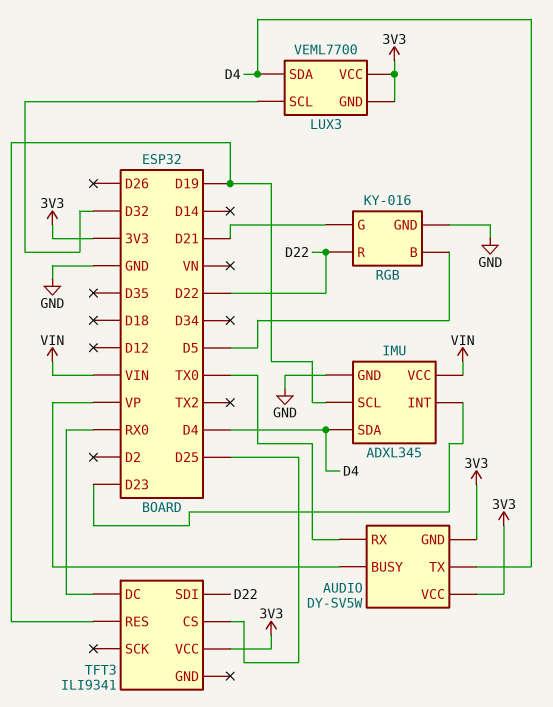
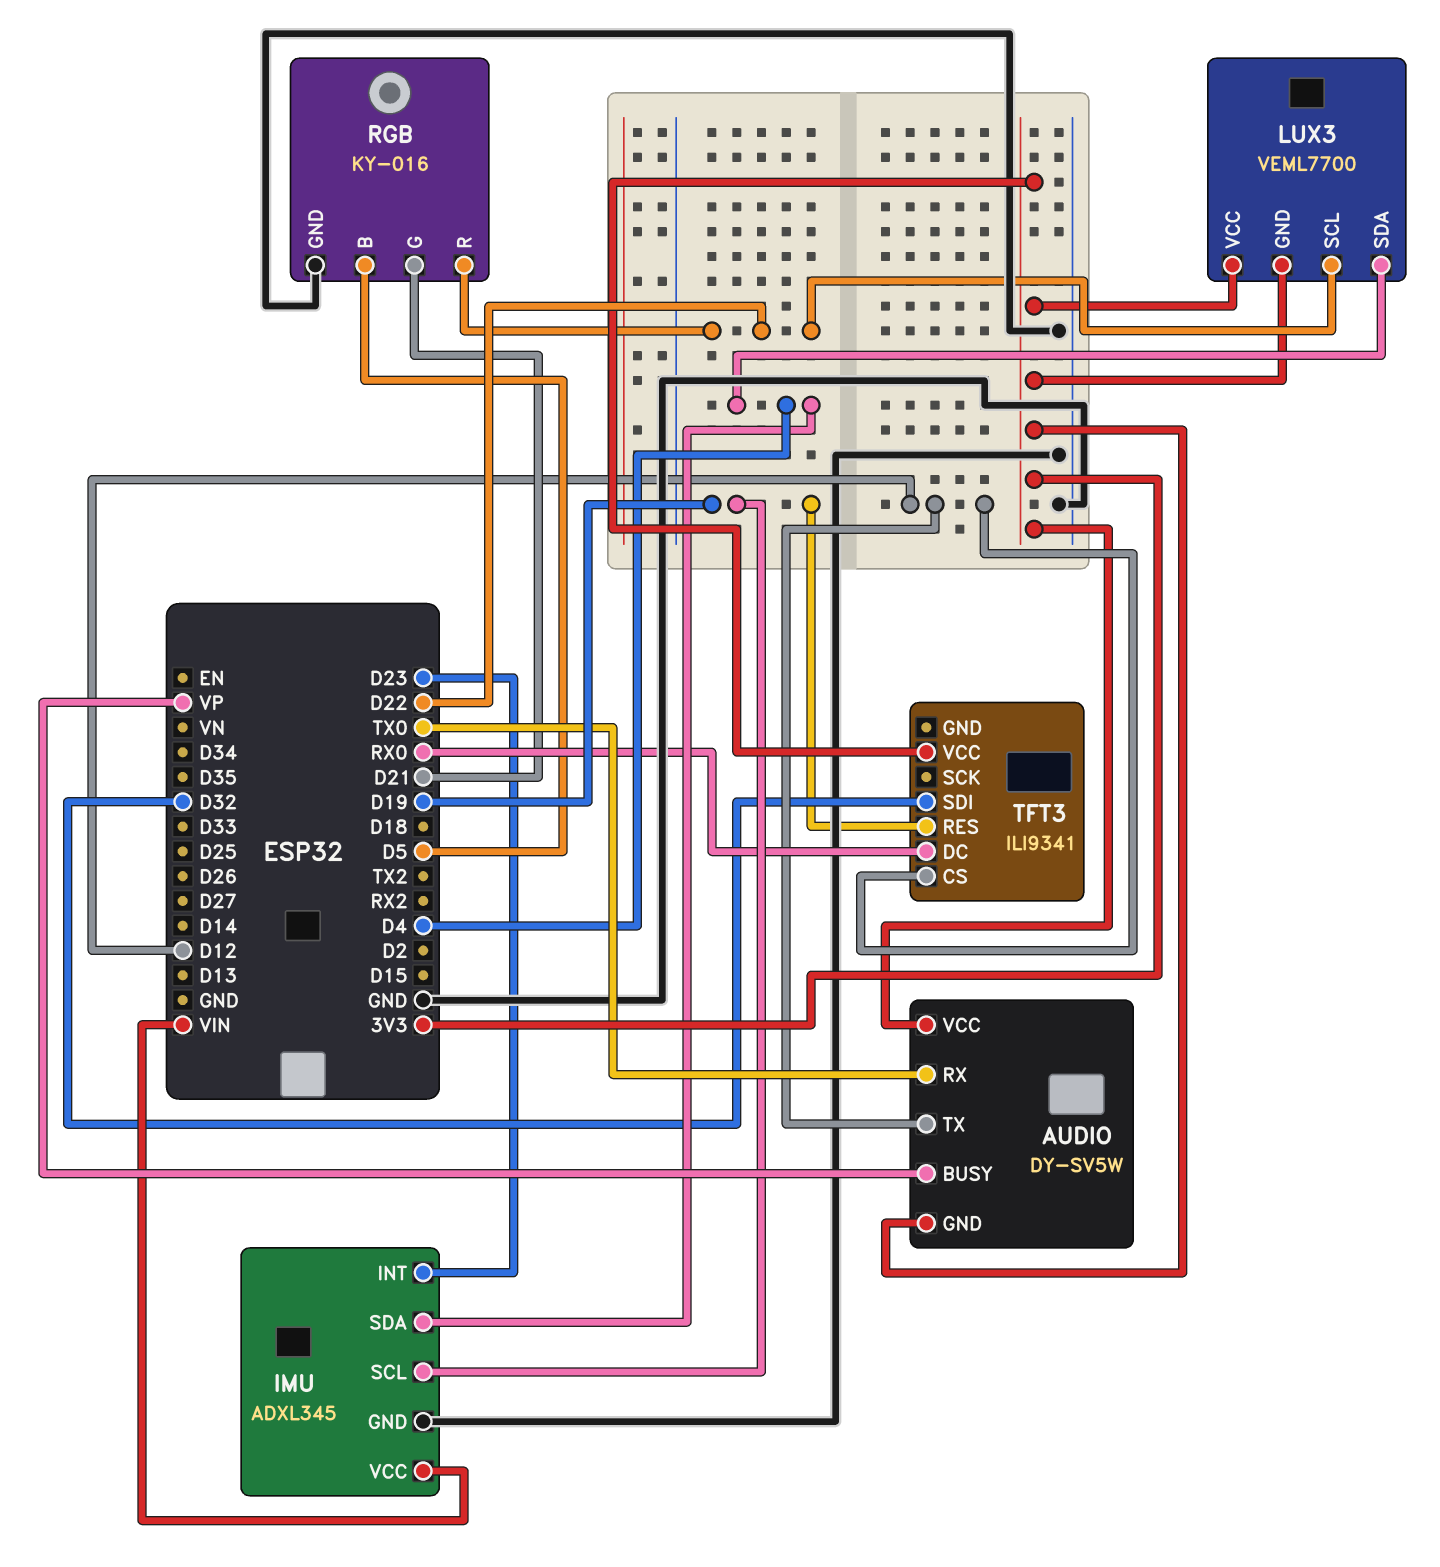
AUDIO pin TX: D4 -> D12
LUX3 pin SCL: D32 -> D22
TFT3 pin CS: D25 -> D12
TFT3 pin SDI: D22 -> D32

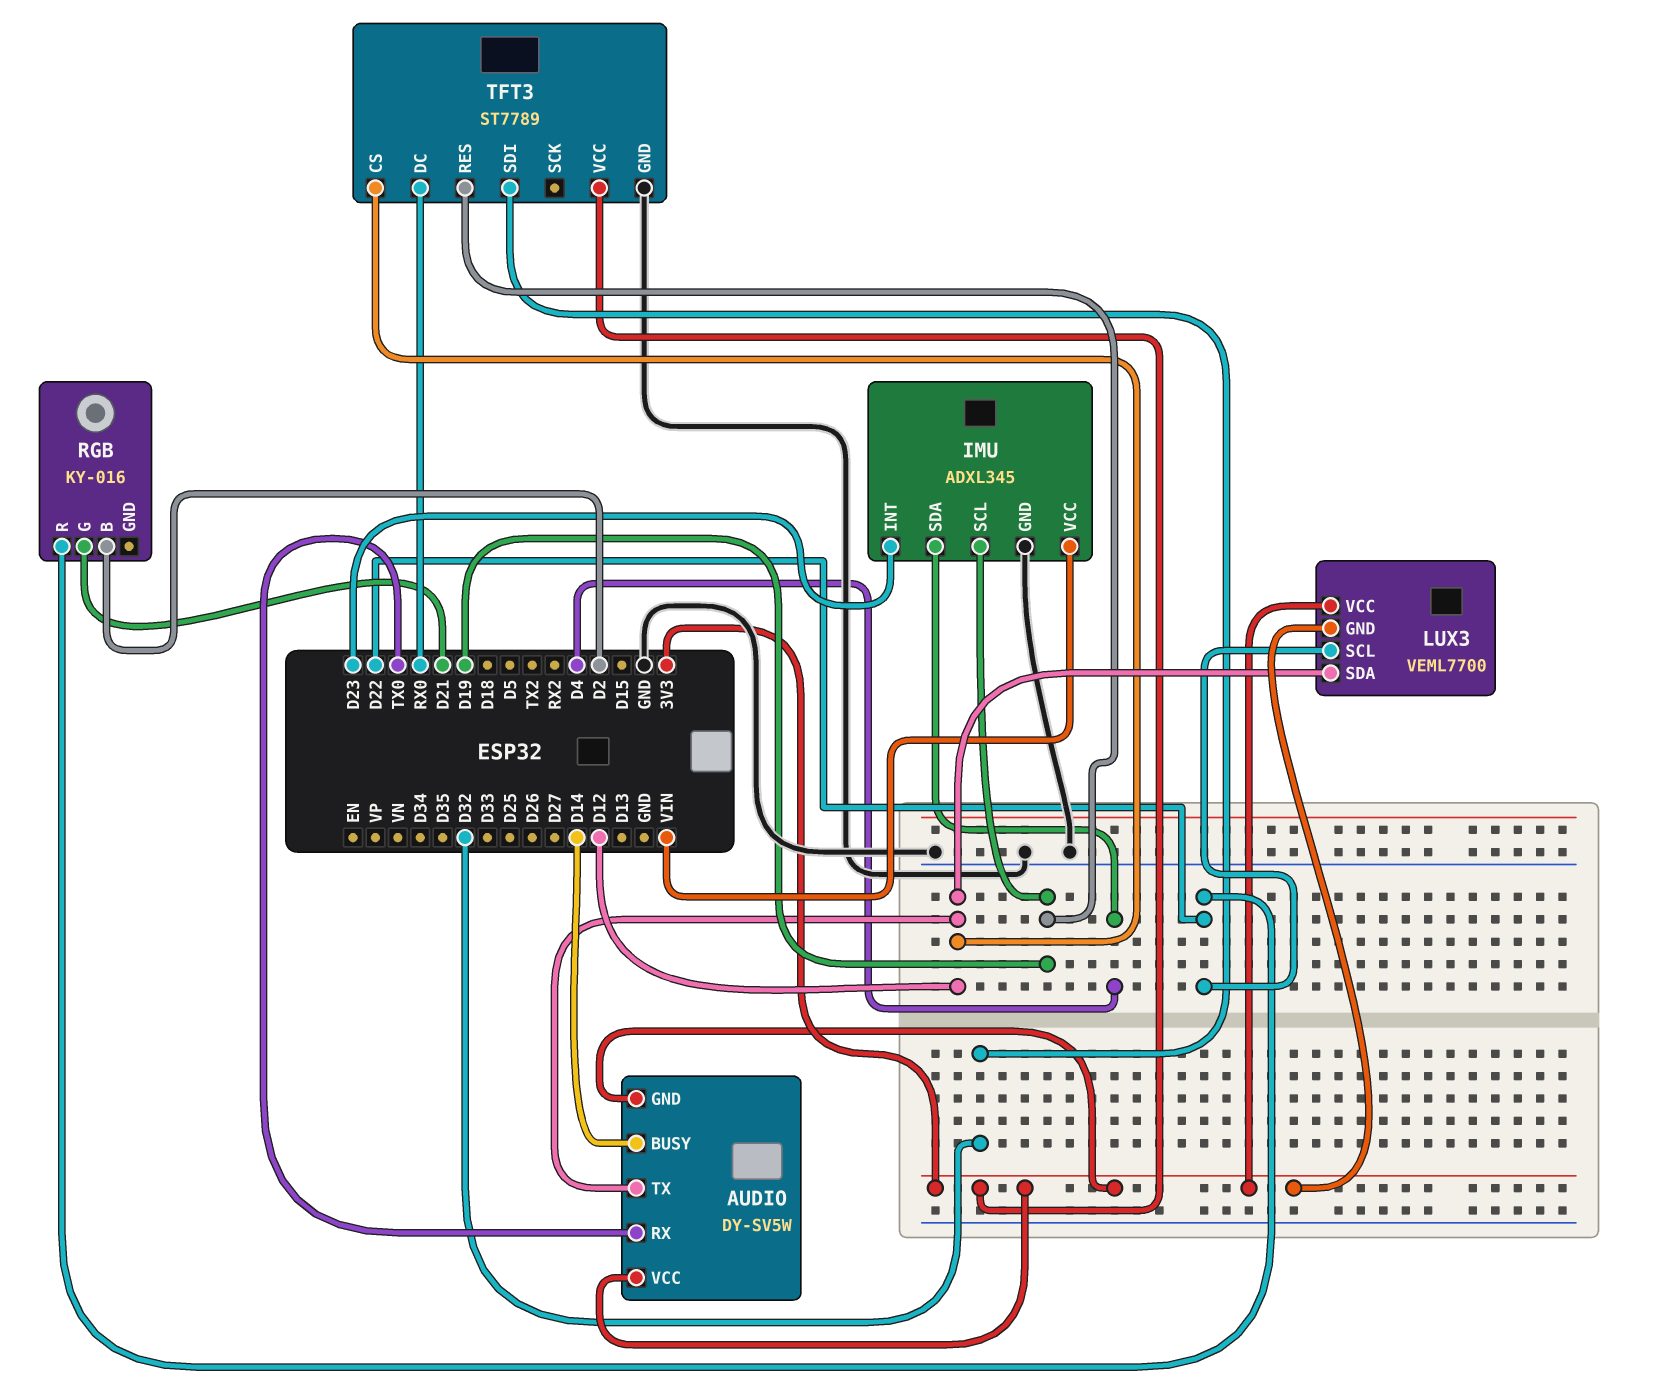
AUDIO pin BUSY: VP -> D14
LUX3 pin SDA: D4 -> D12
RGB pin B: D5 -> D2
RGB pin GND: GND -> none
TFT3: ILI9341 -> ST7789
TFT3 pin GND: none -> GND

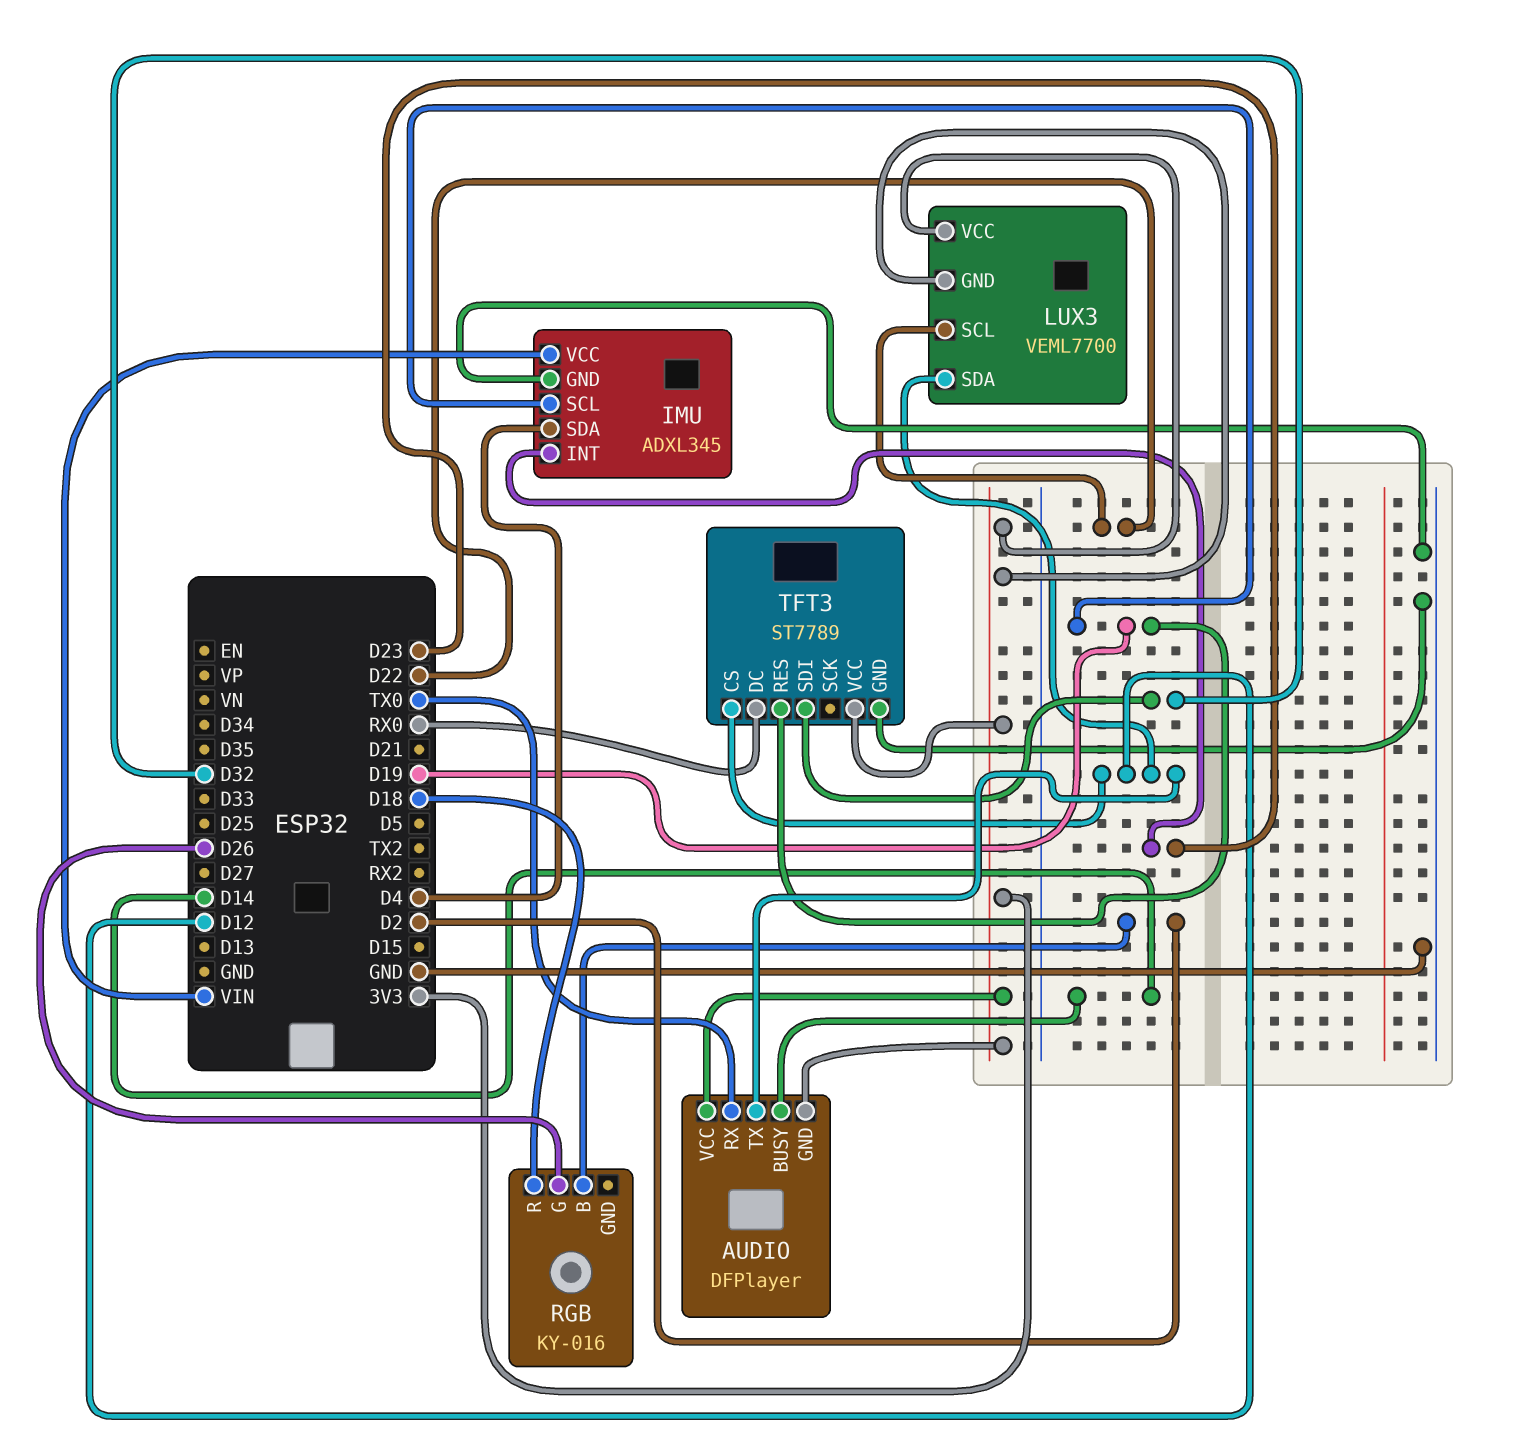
AUDIO: DY-SV5W -> DFPlayer
RGB pin G: D21 -> D26
RGB pin R: D22 -> D18

